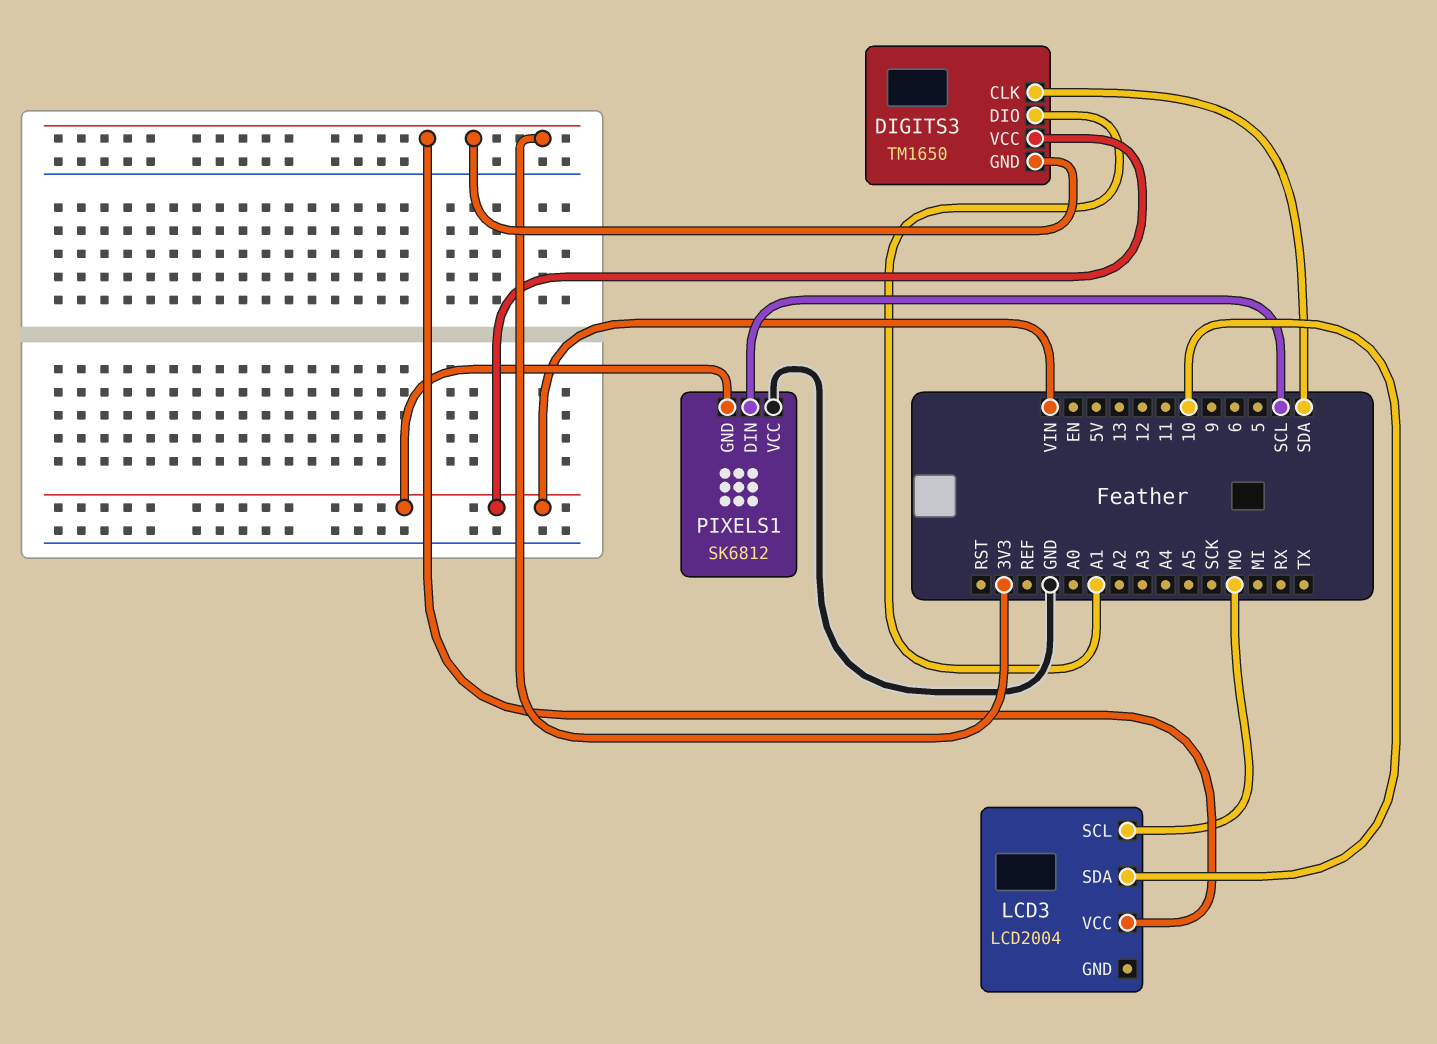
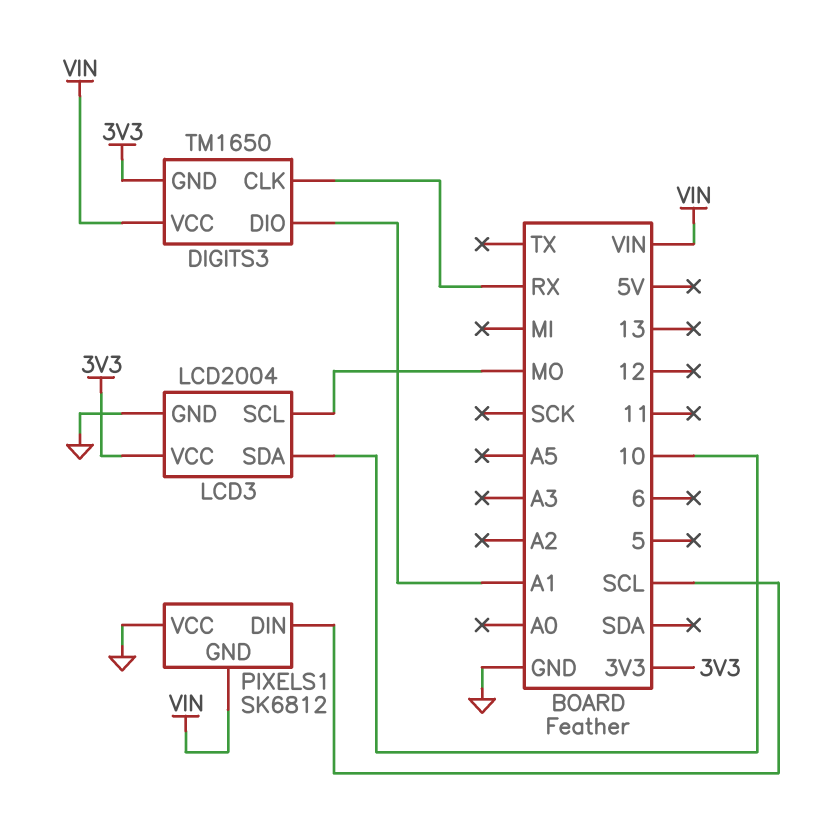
DIGITS3 pin CLK: SDA -> RX
LCD3 pin GND: none -> GND

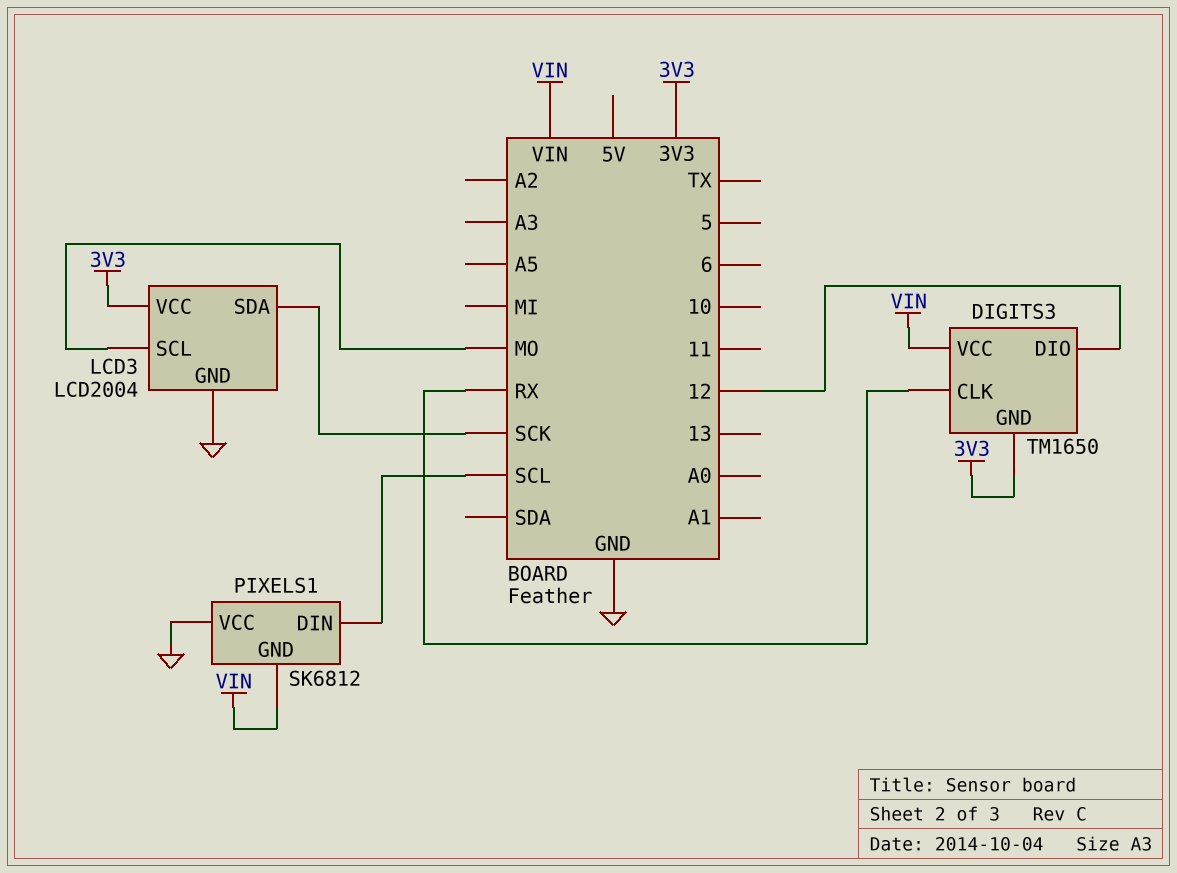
DIGITS3 pin DIO: A1 -> 12
LCD3 pin SDA: 10 -> SCK

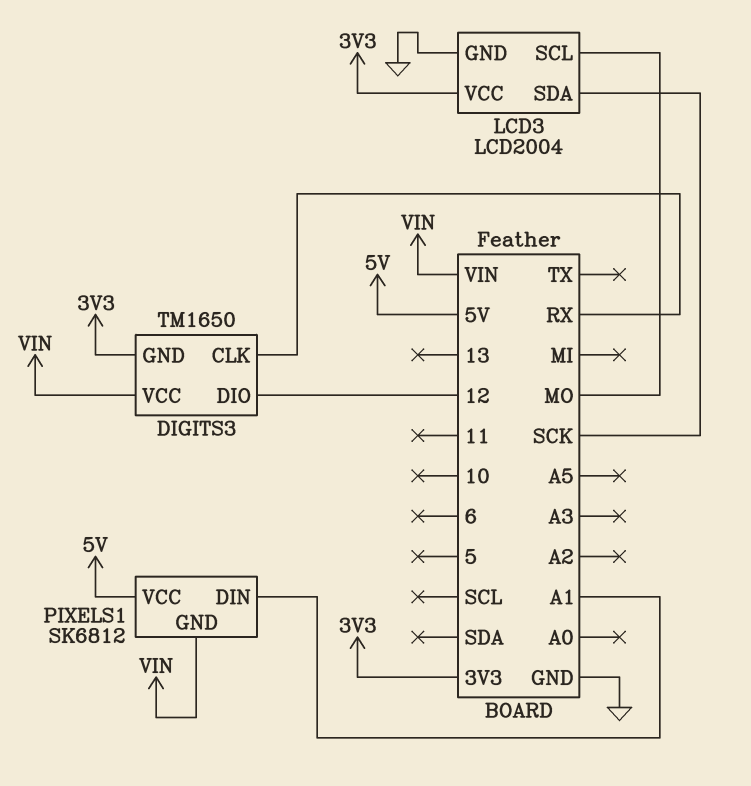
PIXELS1 pin DIN: SCL -> A1
PIXELS1 pin VCC: GND -> 5V

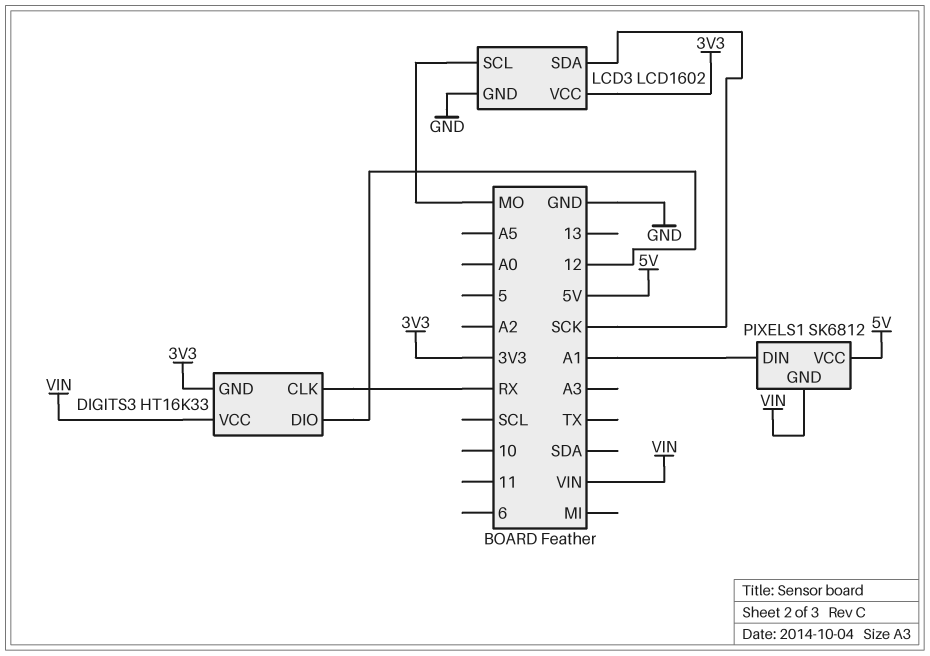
DIGITS3: TM1650 -> HT16K33
LCD3: LCD2004 -> LCD1602

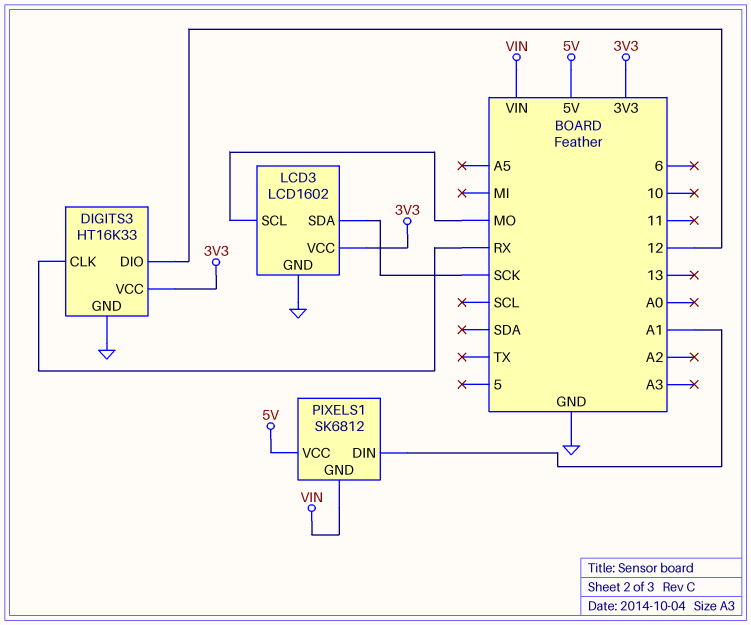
DIGITS3 pin GND: 3V3 -> GND
DIGITS3 pin VCC: VIN -> 3V3

